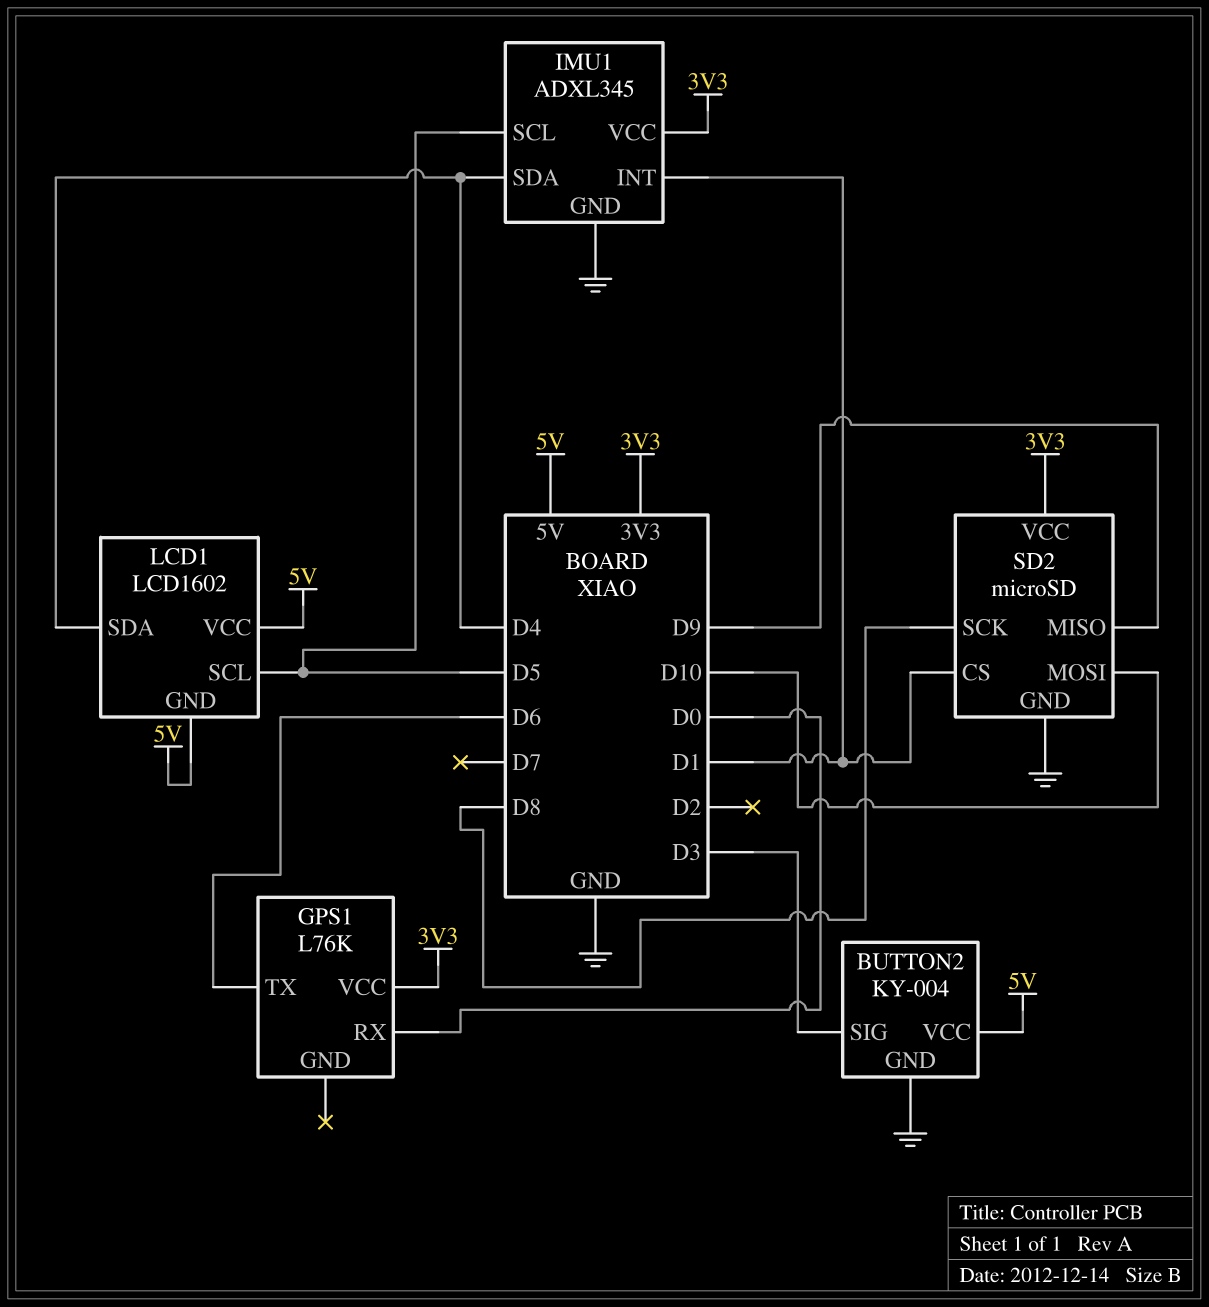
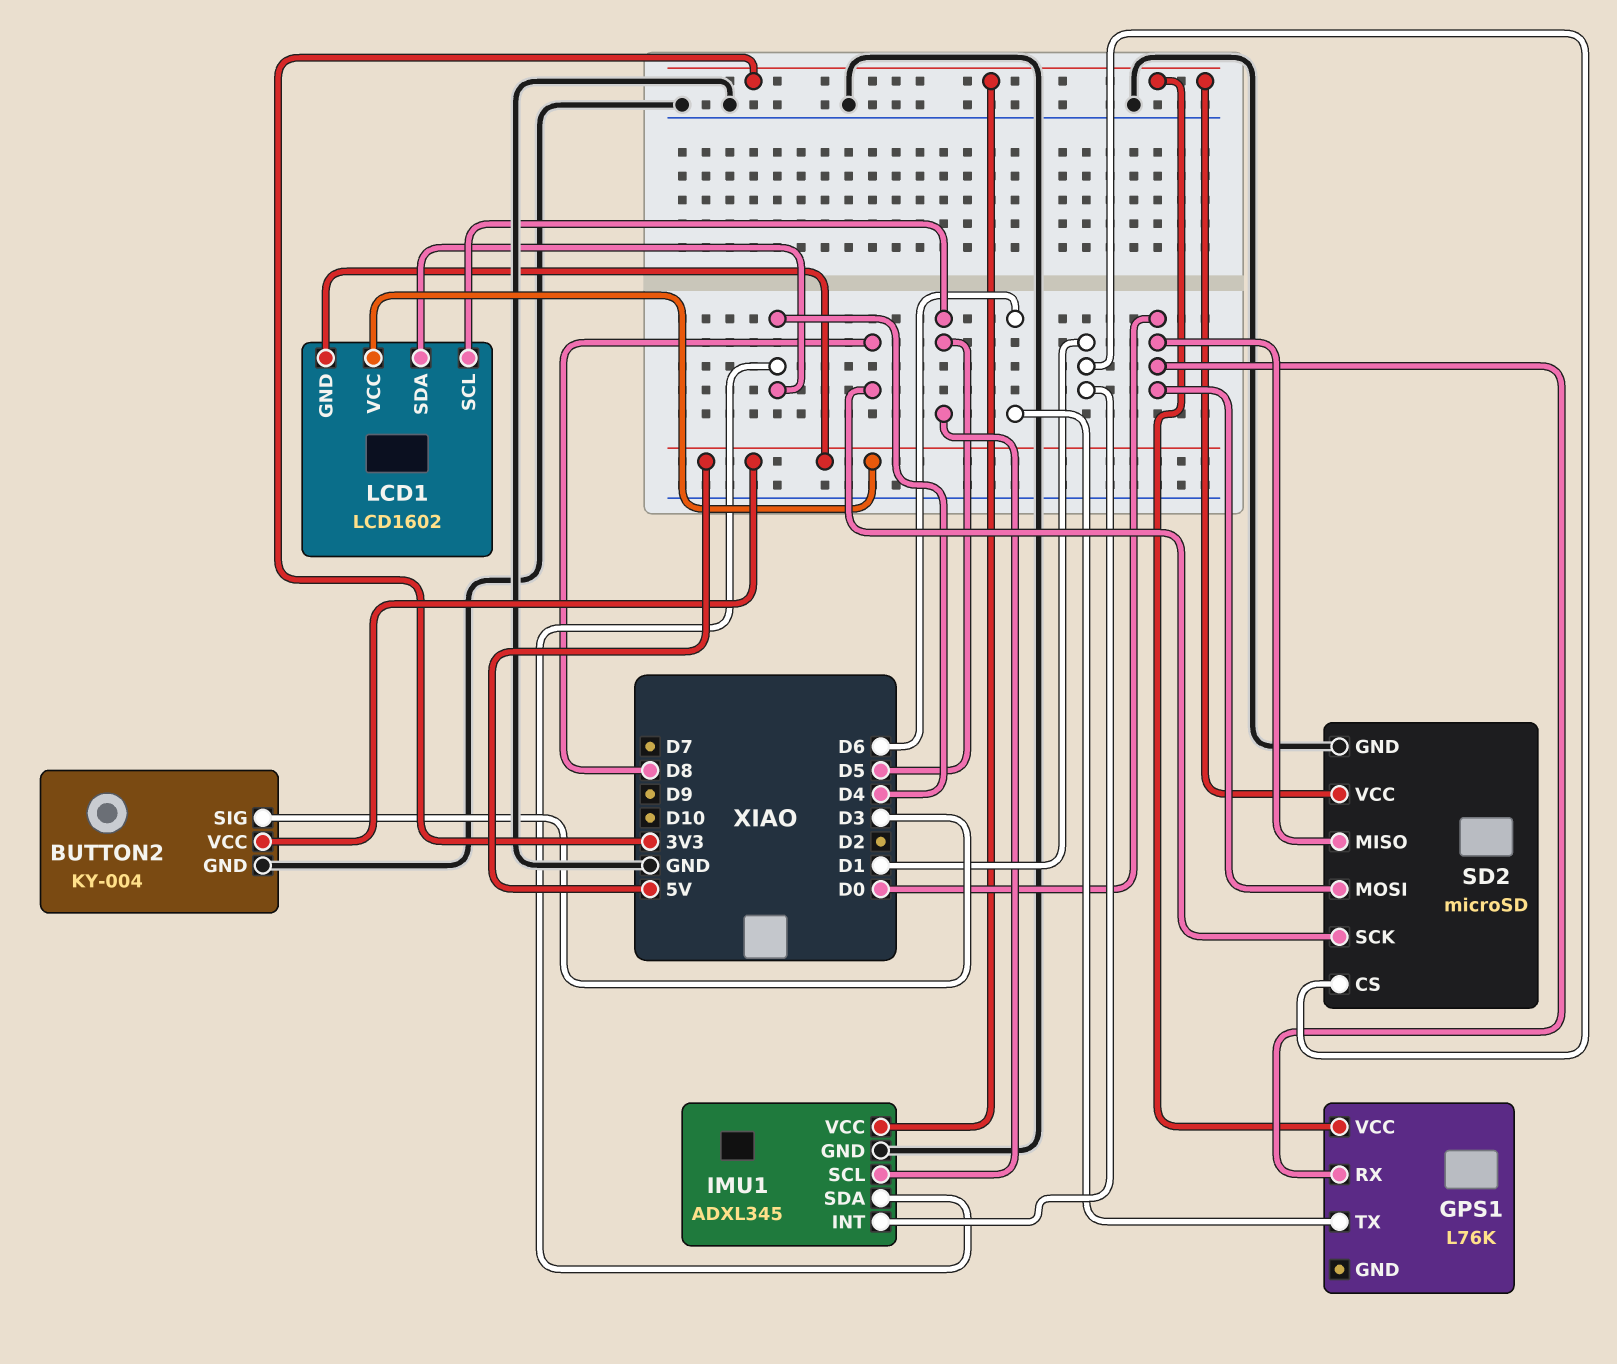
SD2 pin MISO: D9 -> D0
SD2 pin MOSI: D10 -> D0

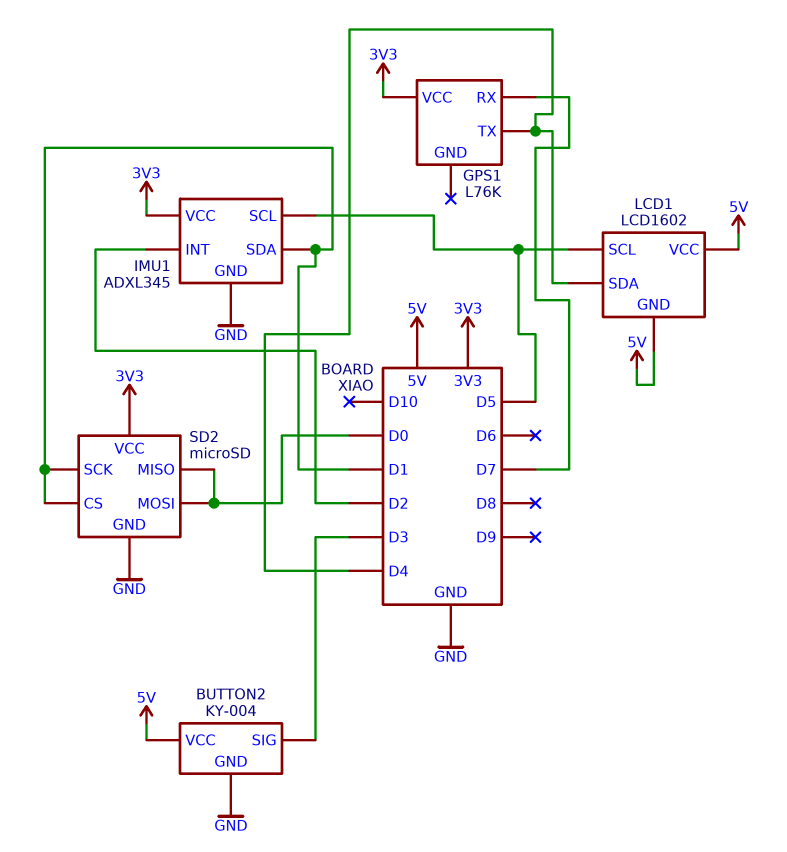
GPS1 pin RX: D0 -> D7
GPS1 pin TX: D6 -> D4
IMU1 pin INT: D1 -> D2
IMU1 pin SDA: D4 -> D1
SD2 pin SCK: D8 -> D1

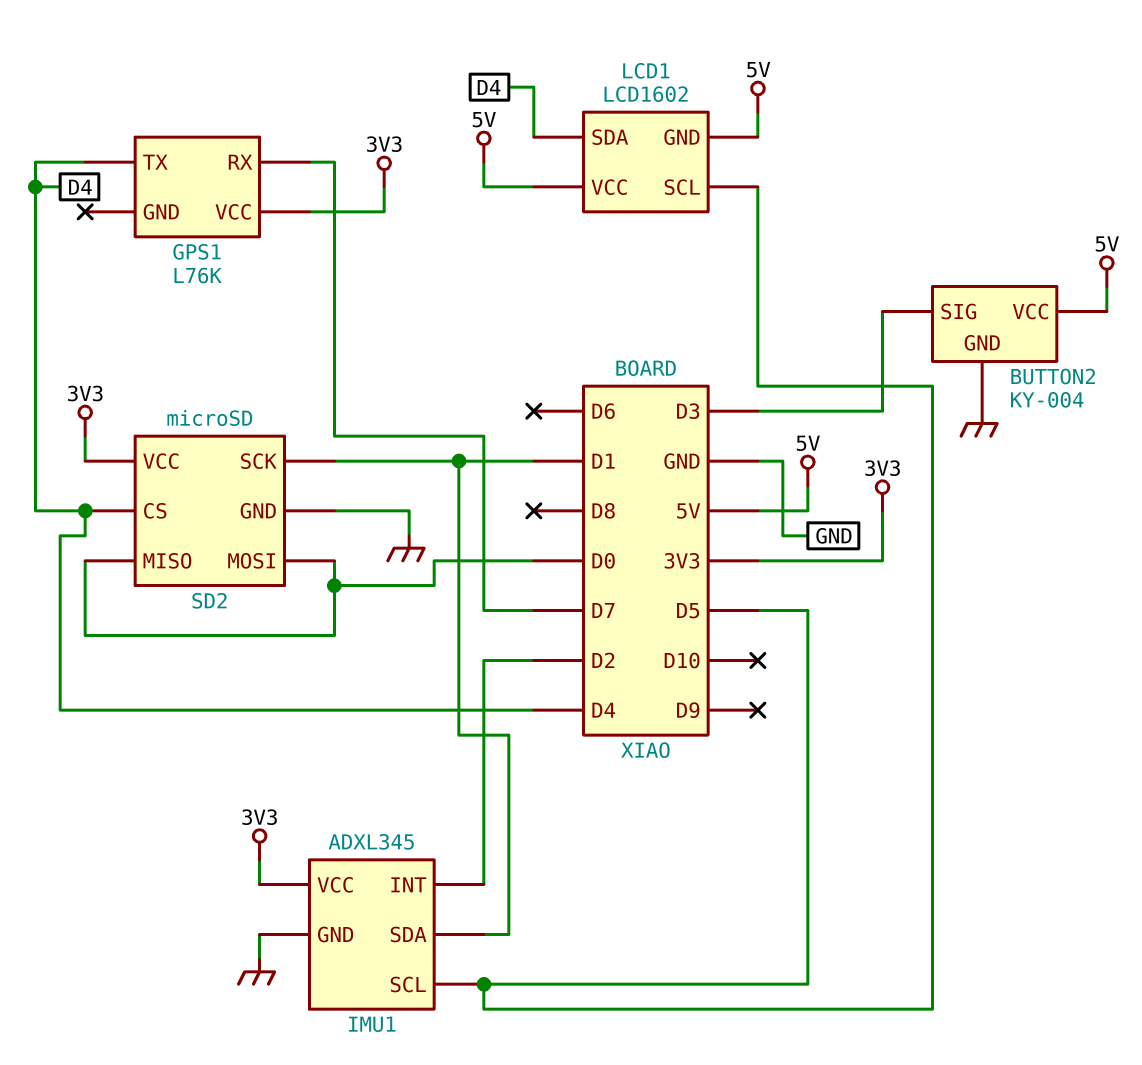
SD2 pin CS: D1 -> D4

